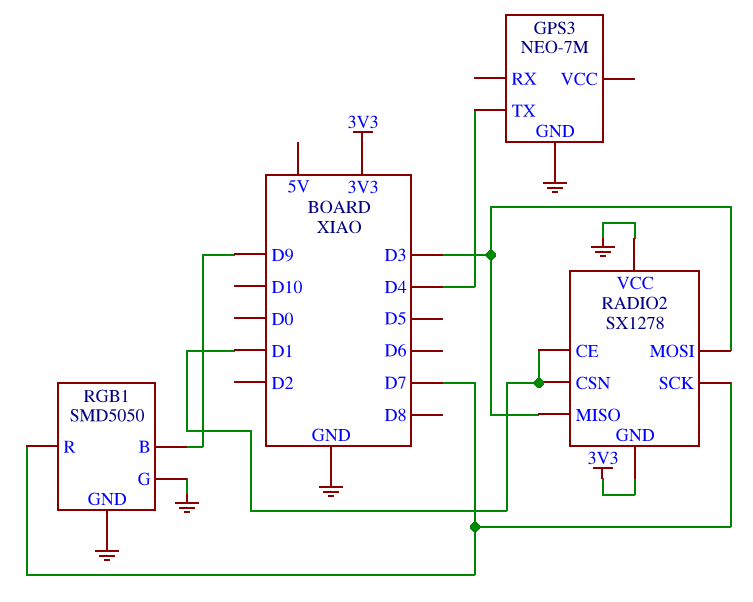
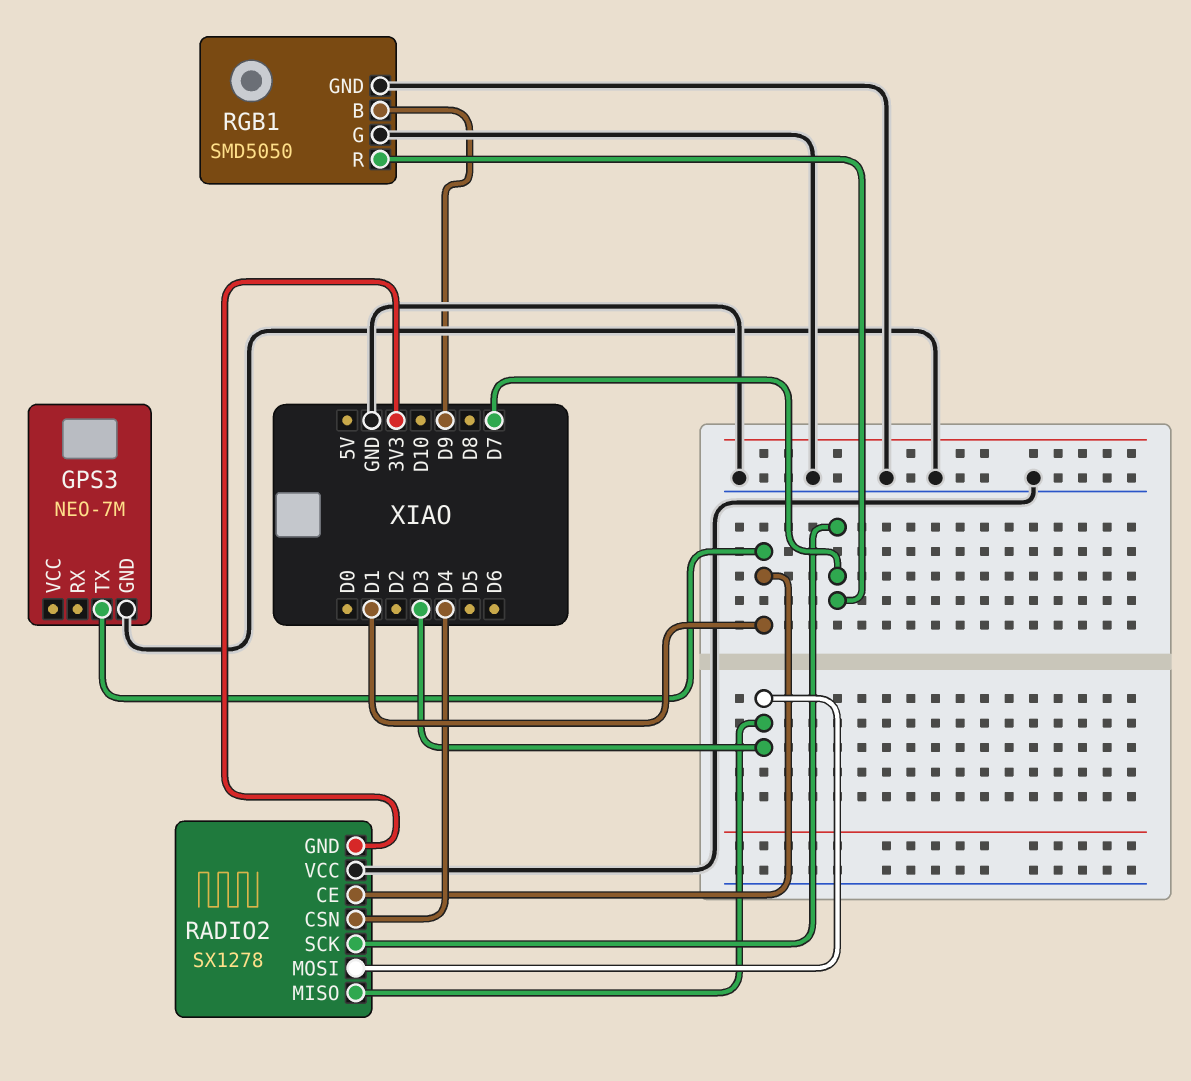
GPS3 pin TX: D4 -> D1
RADIO2 pin CSN: D1 -> D4

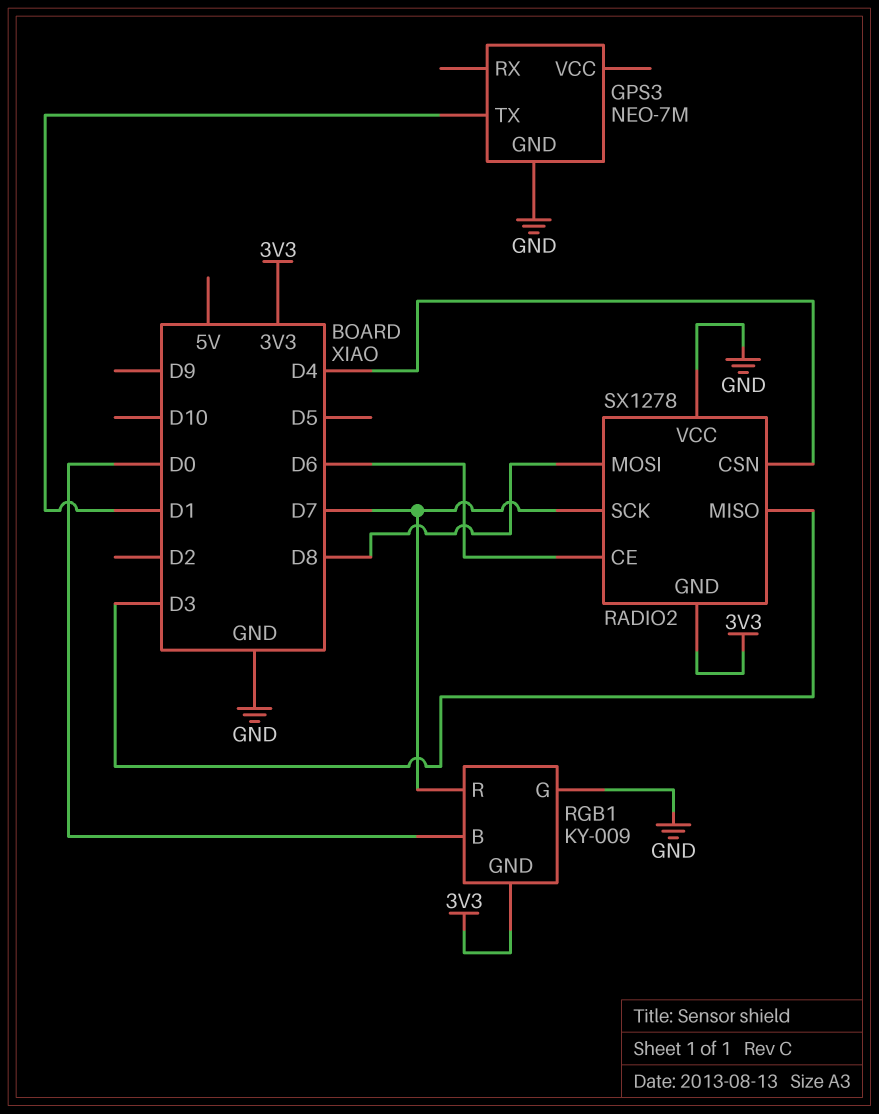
RADIO2 pin CE: D1 -> D6
RADIO2 pin MOSI: D3 -> D8
RGB1: SMD5050 -> KY-009
RGB1 pin B: D9 -> D0
RGB1 pin GND: GND -> 3V3

